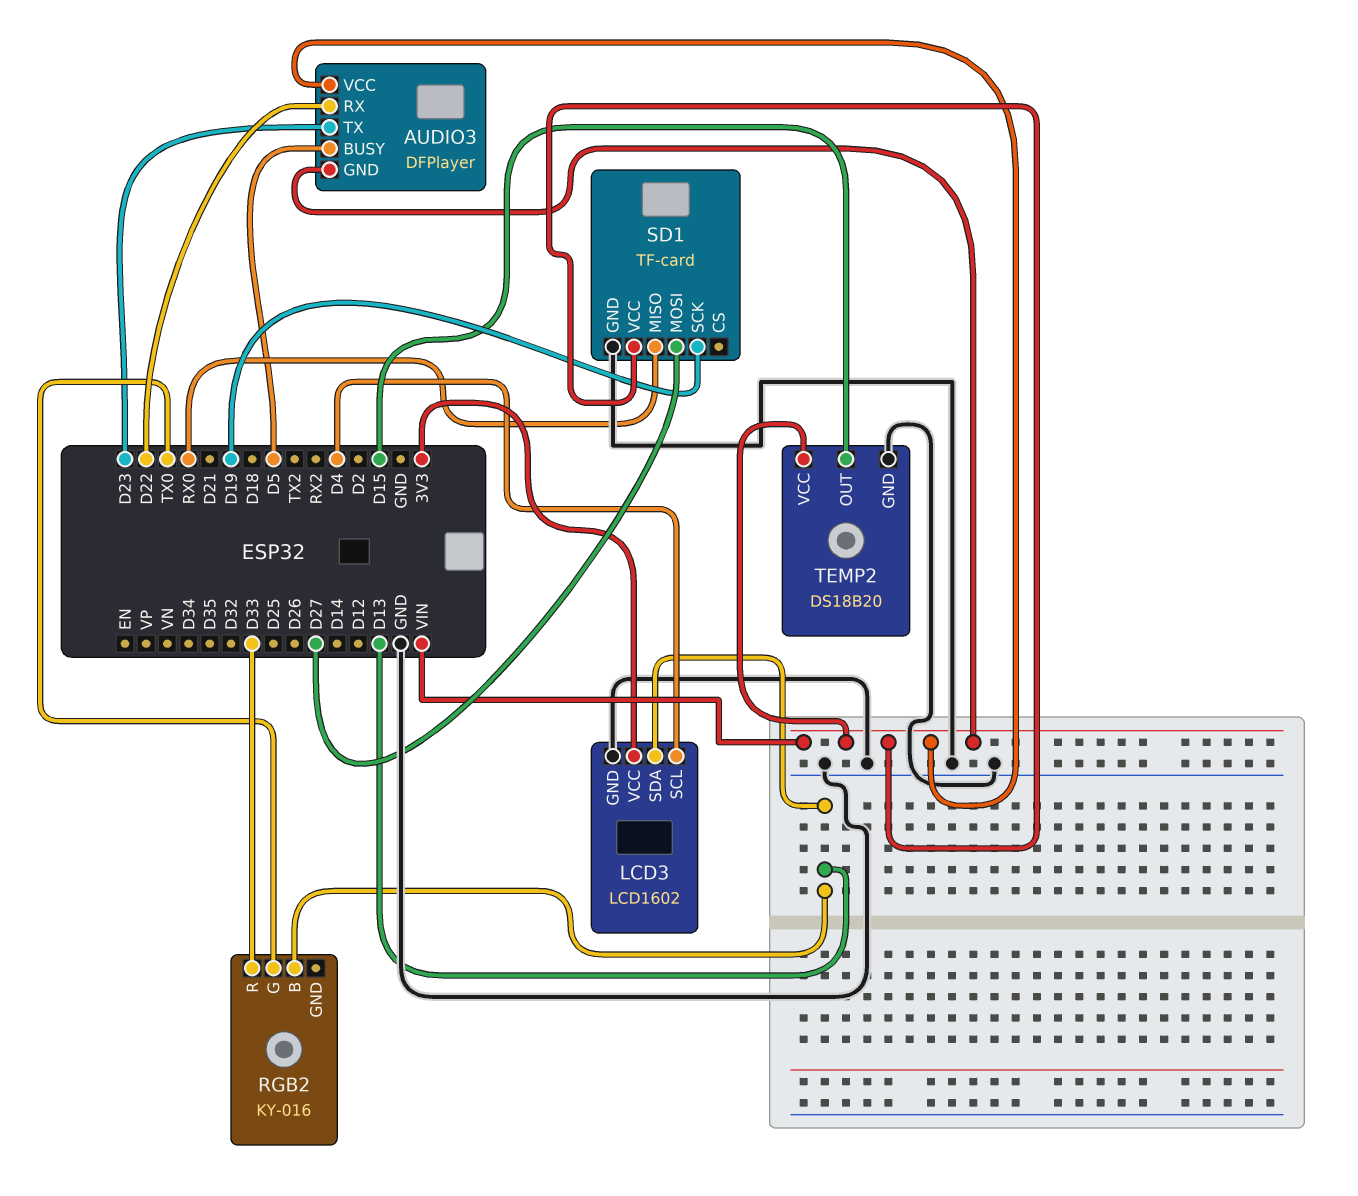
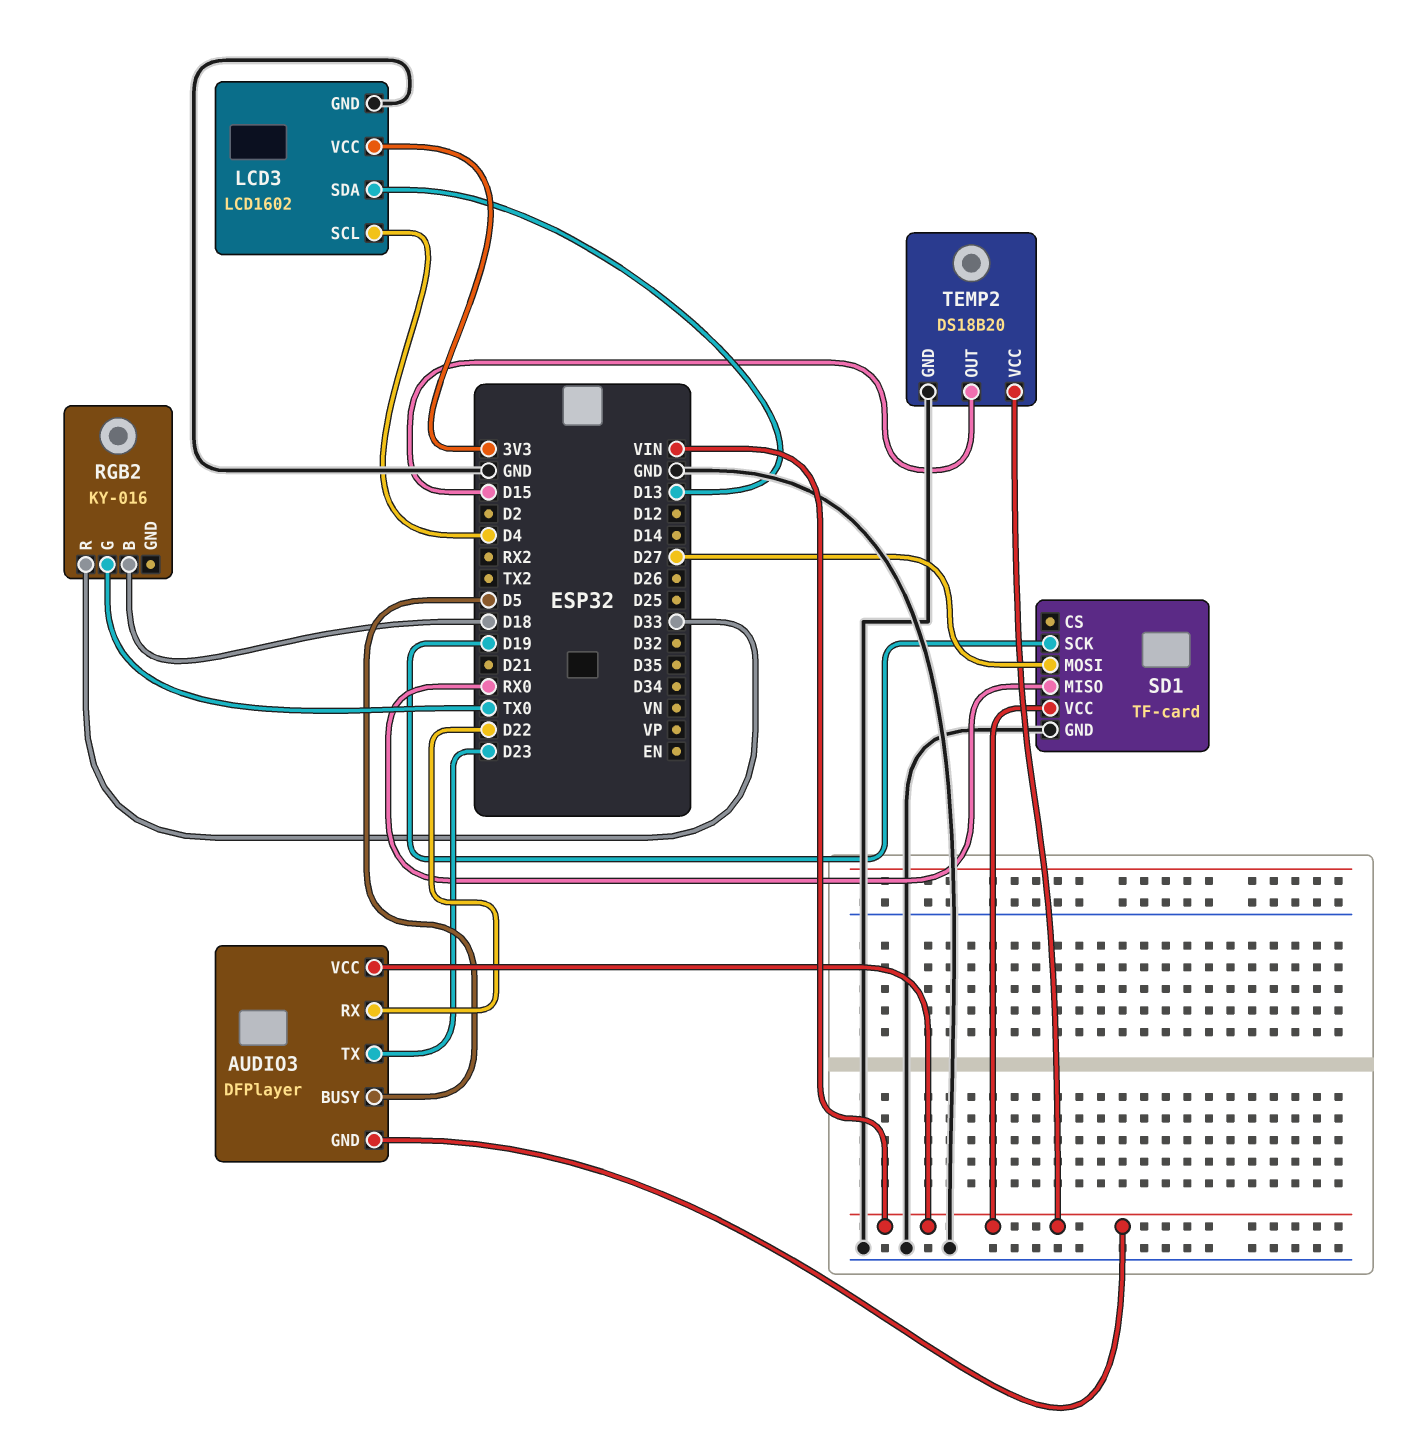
RGB2 pin B: D13 -> D18

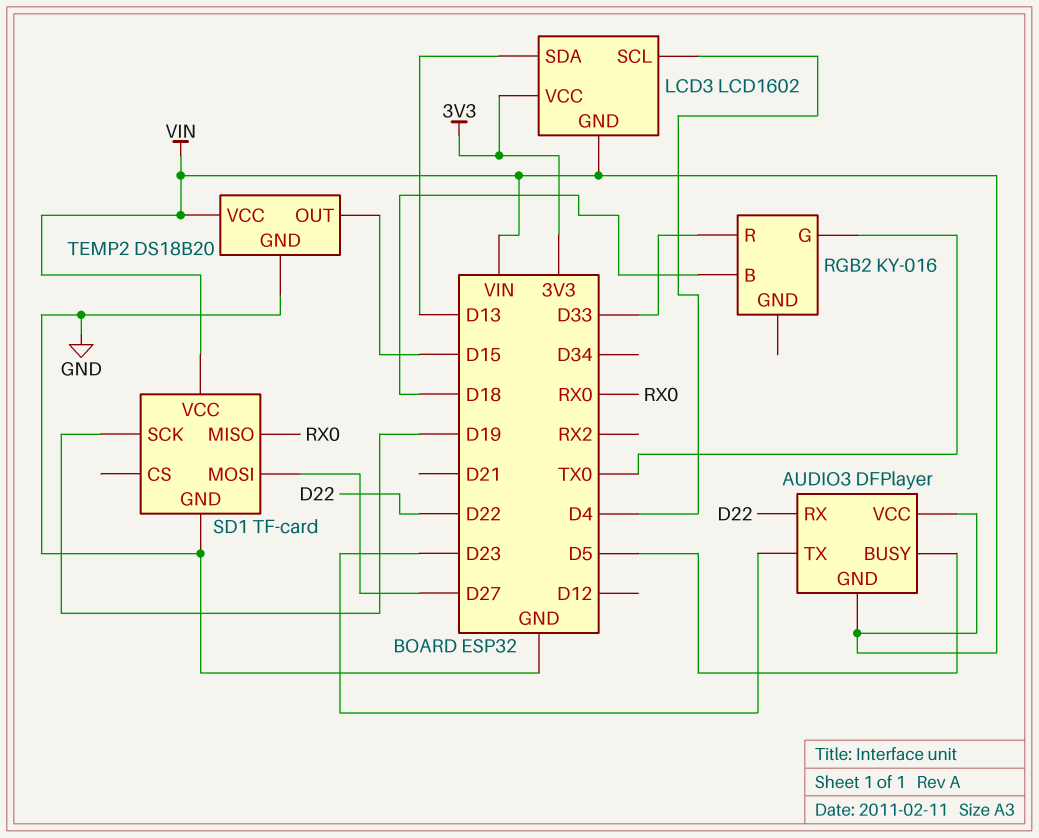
LCD3 pin GND: GND -> VIN

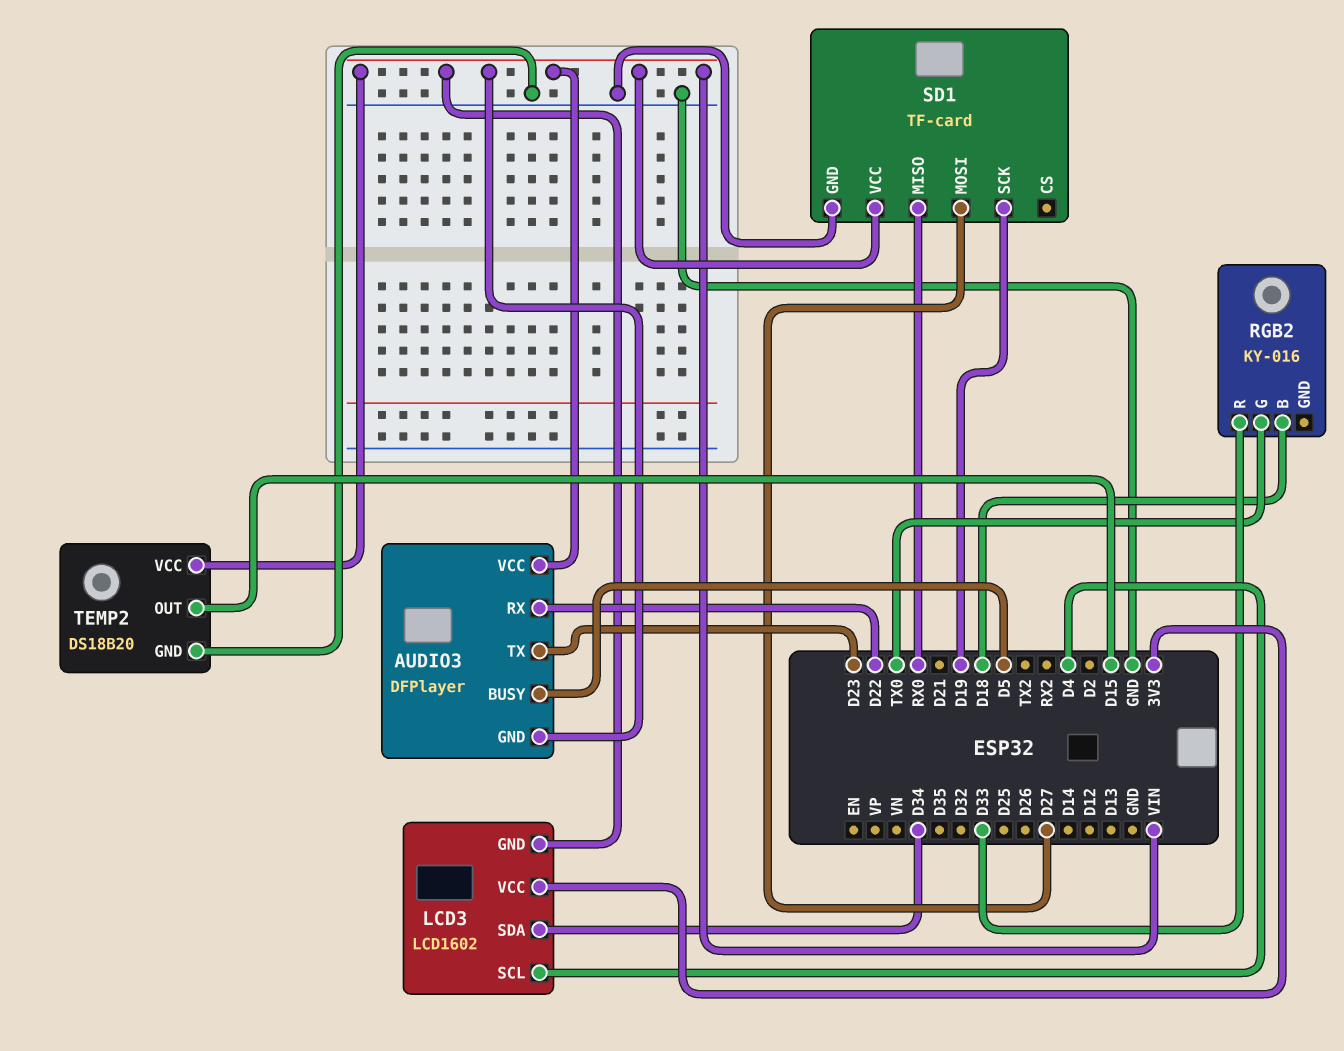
LCD3 pin SDA: D13 -> D34

